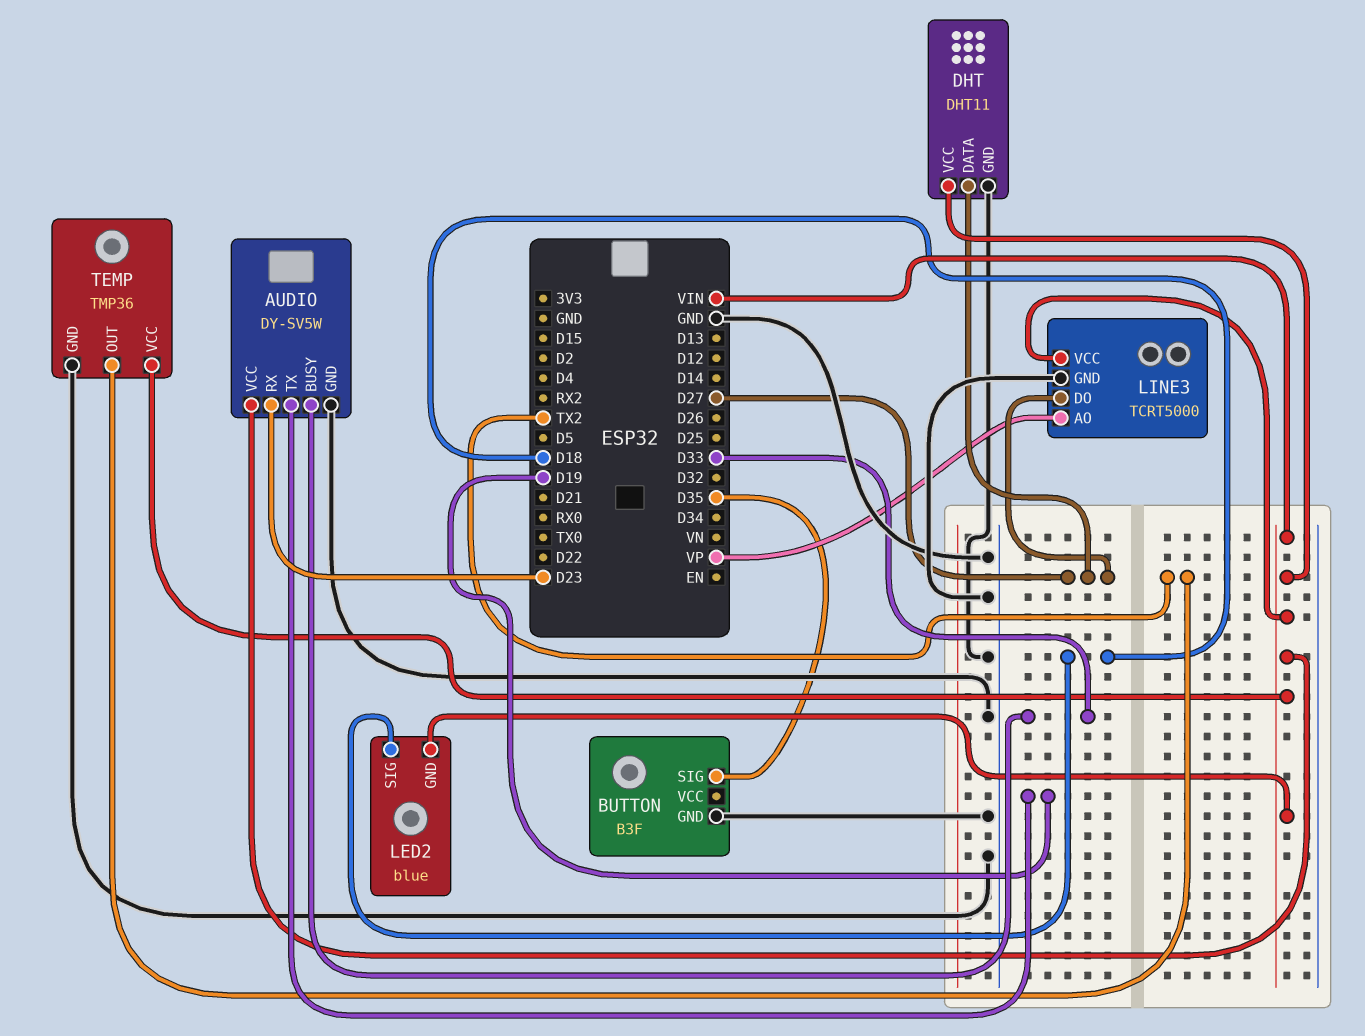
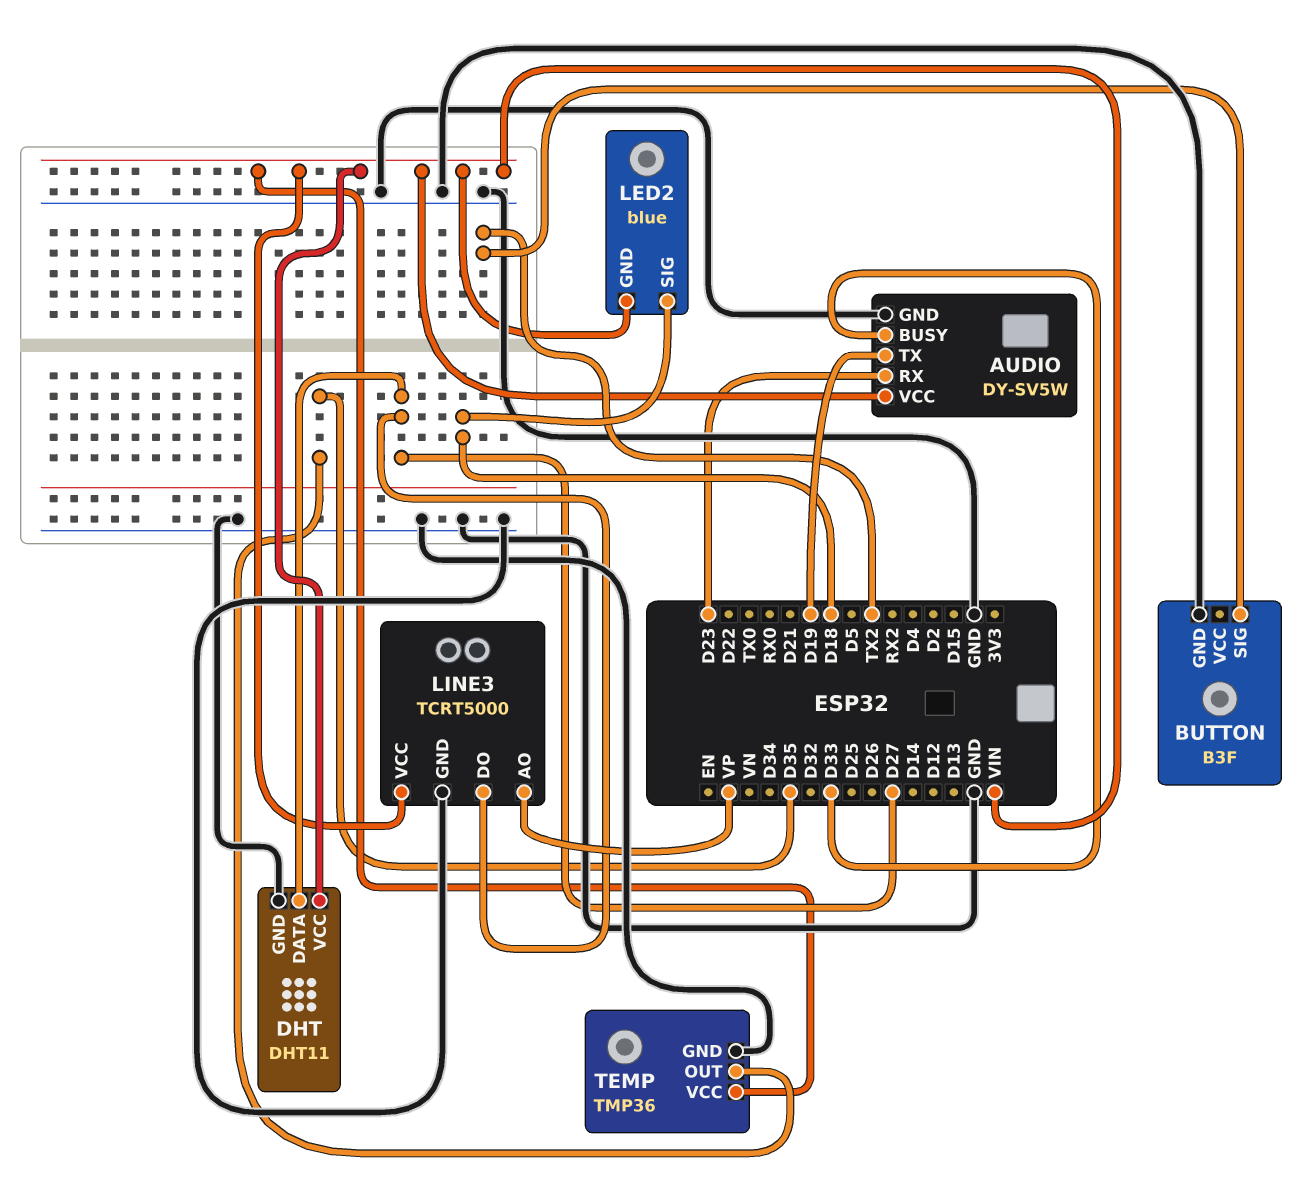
BUTTON pin SIG: D35 -> TX2
TEMP pin OUT: TX2 -> D35

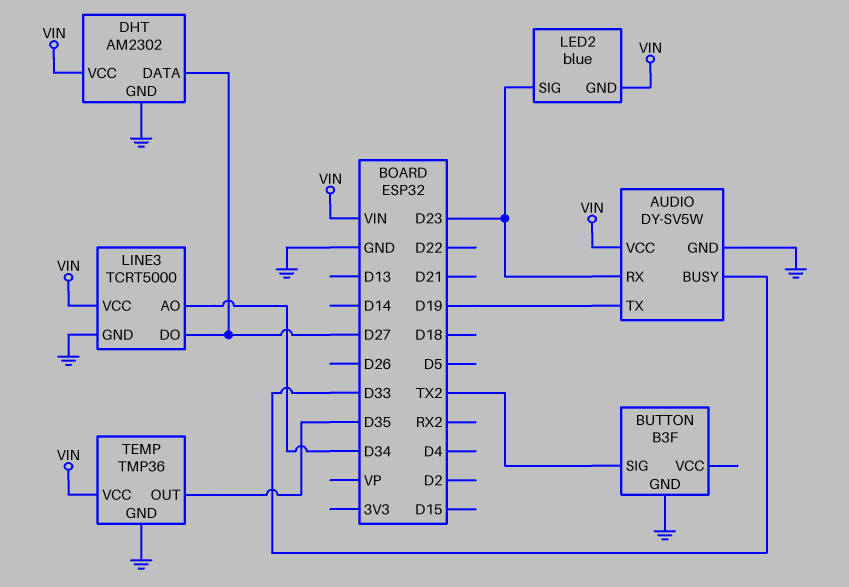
DHT: DHT11 -> AM2302
LED2 pin SIG: D18 -> D23
LINE3 pin AO: VP -> D34

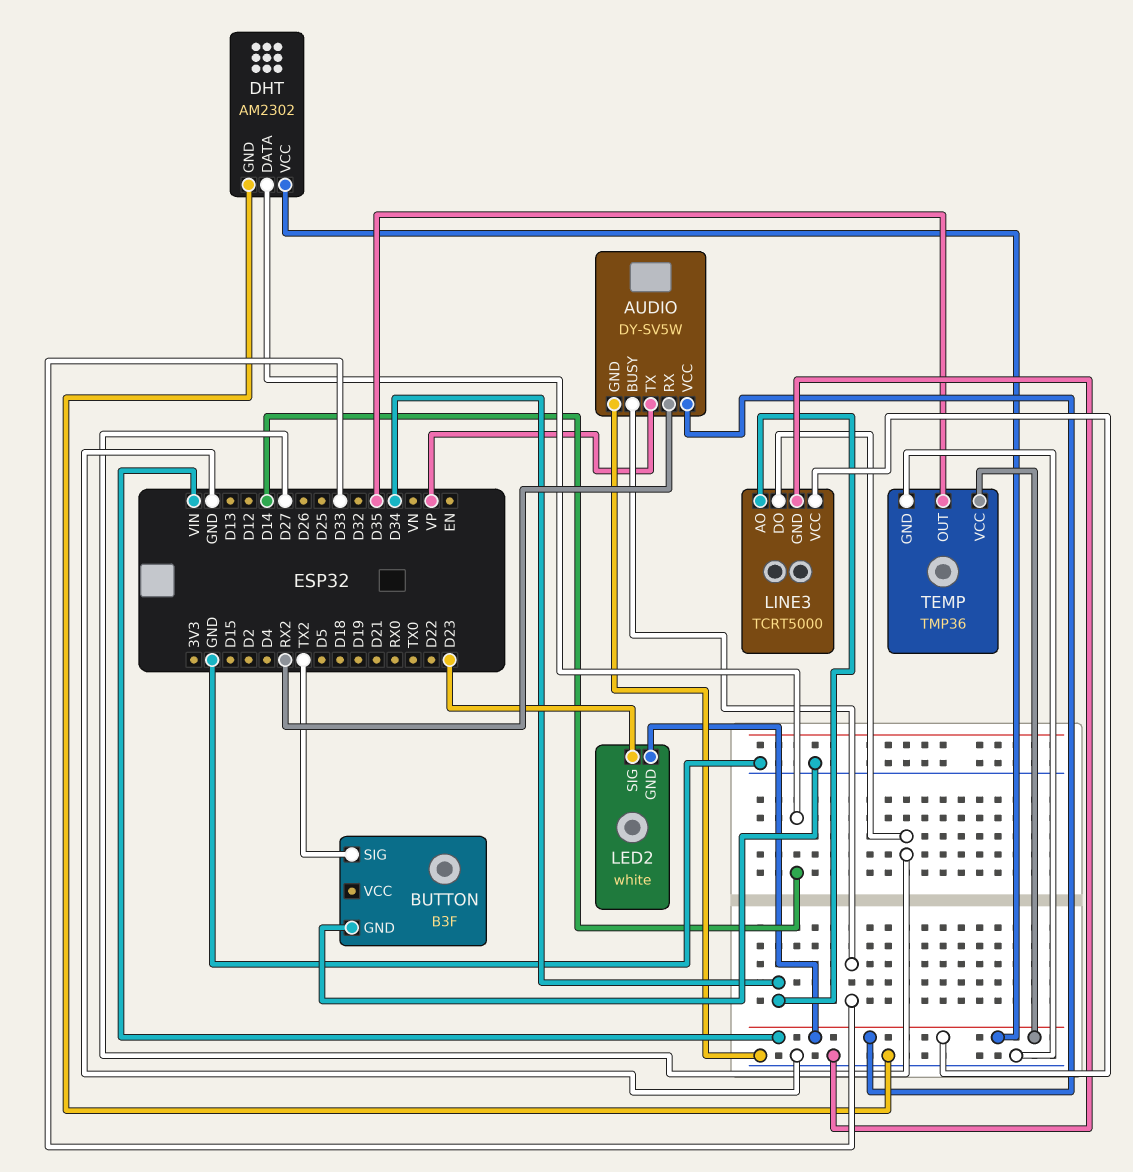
AUDIO pin RX: D23 -> RX2
AUDIO pin TX: D19 -> VP
DHT pin DATA: D27 -> D14
LED2: blue -> white

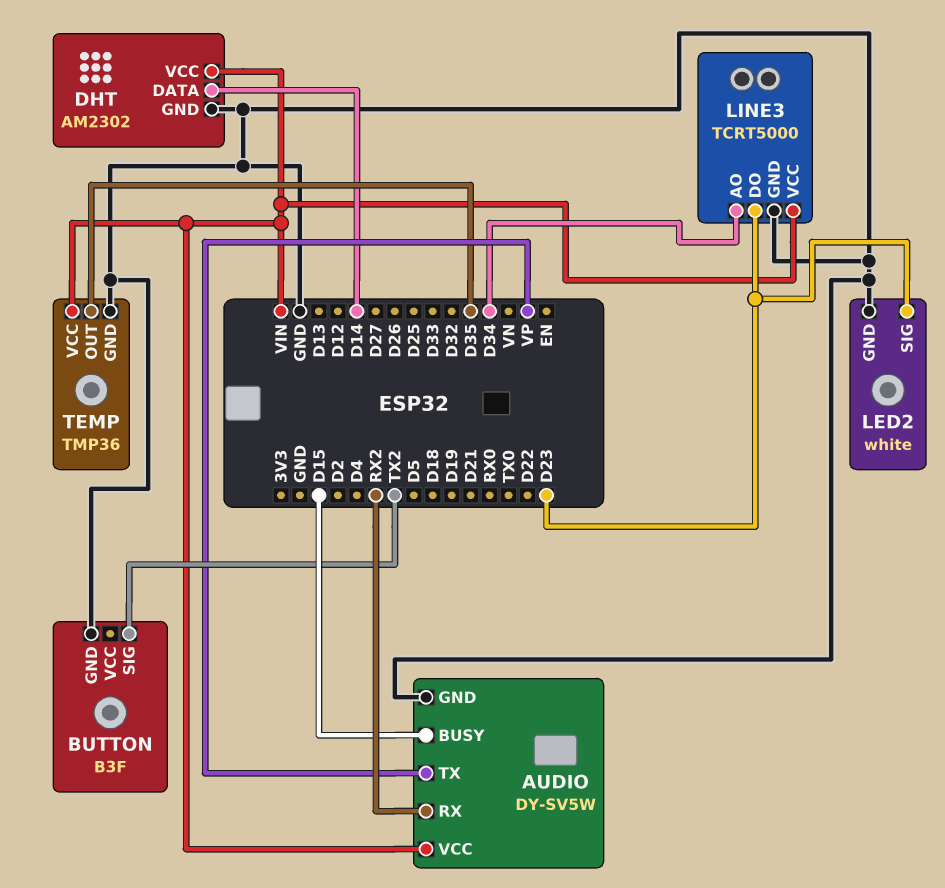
AUDIO pin BUSY: D33 -> D15
LED2 pin GND: VIN -> GND
LINE3 pin DO: D27 -> D23

